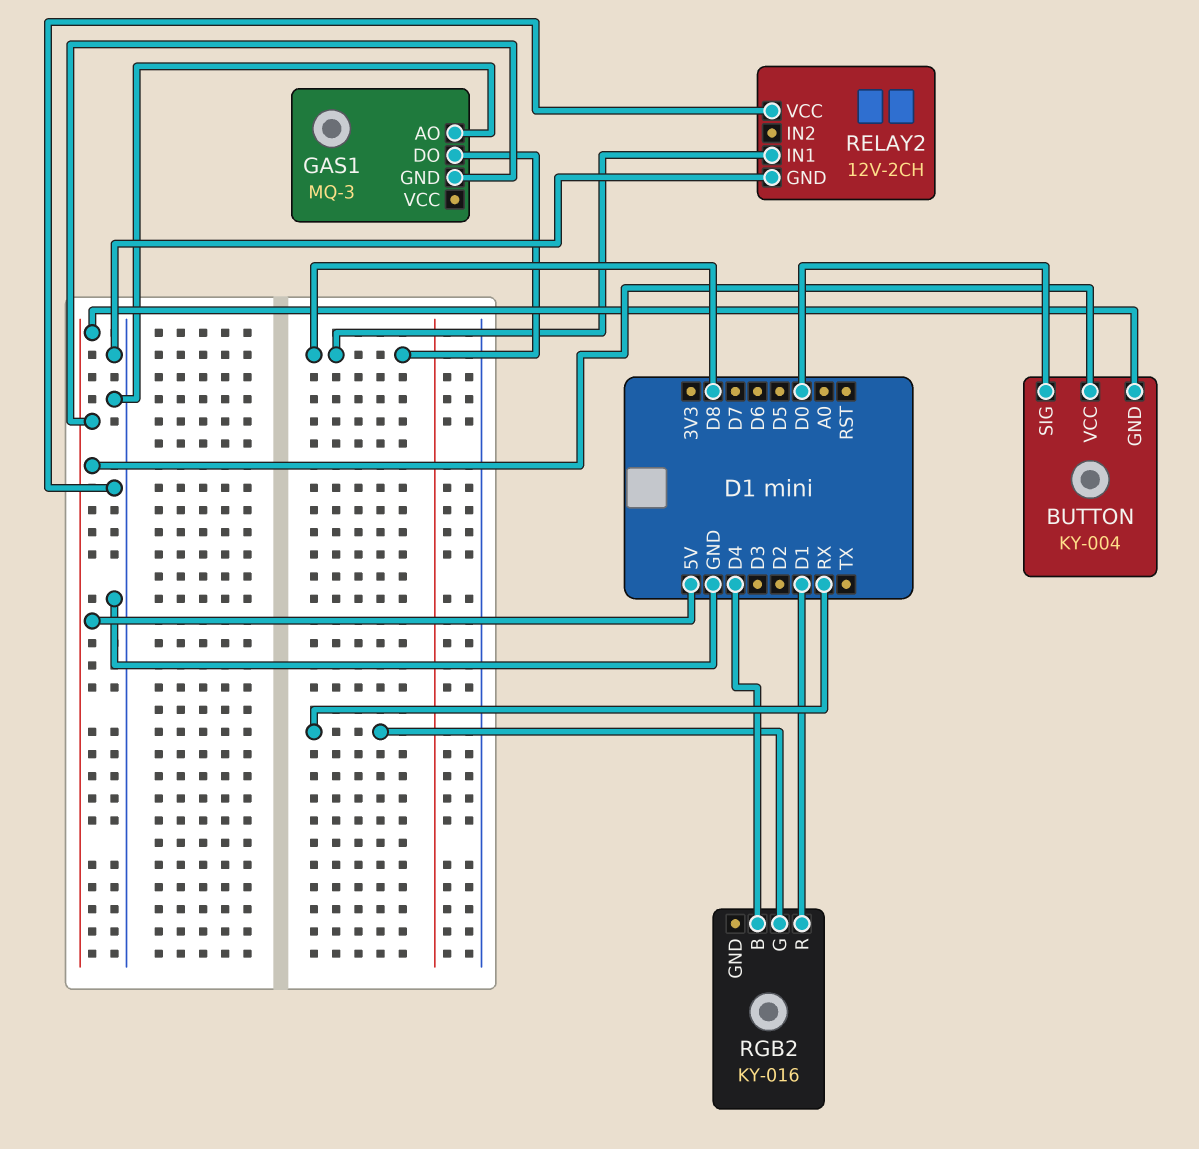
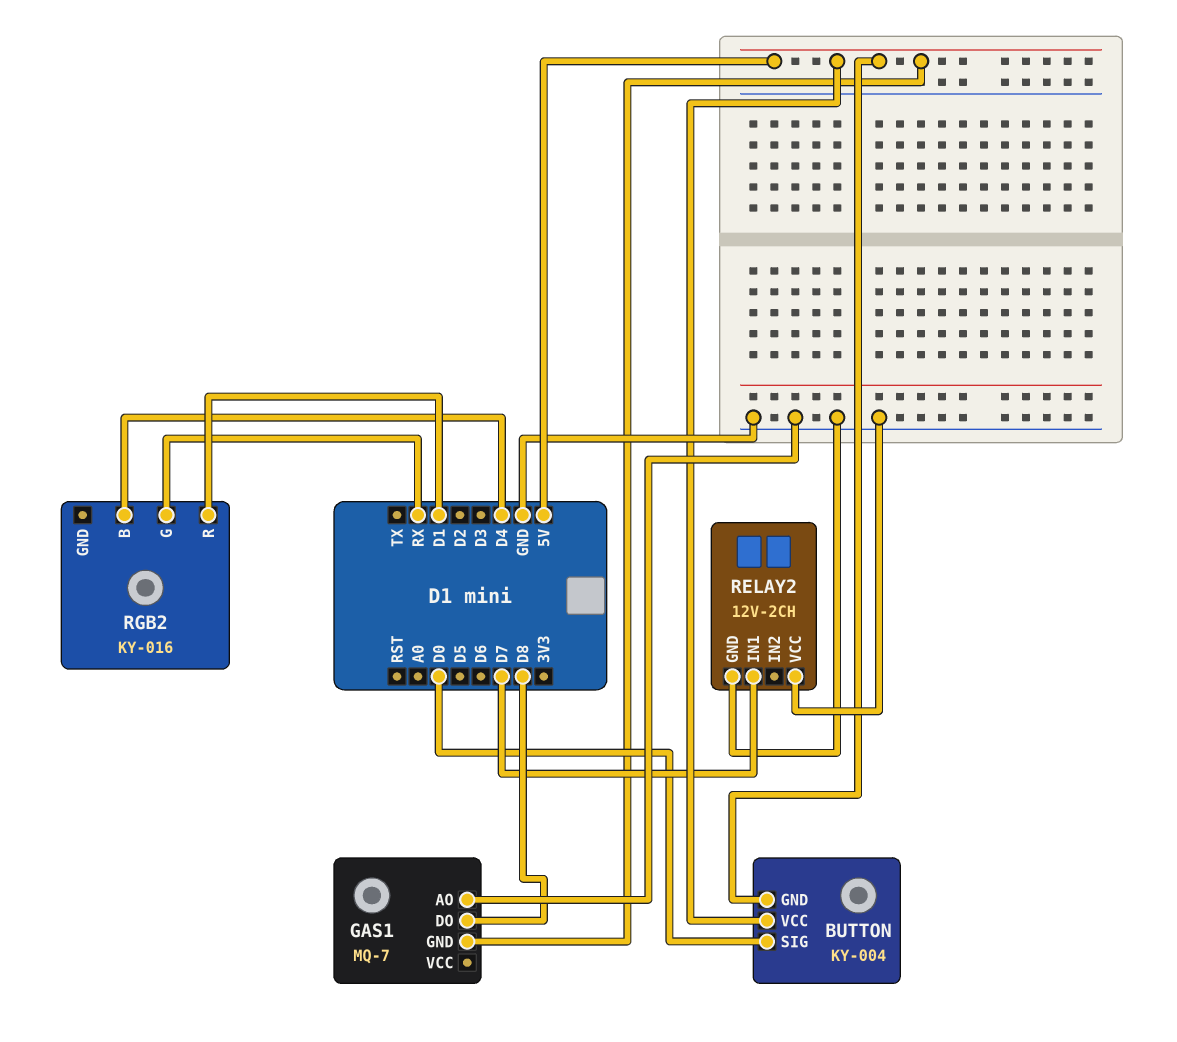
GAS1: MQ-3 -> MQ-7
RELAY2 pin IN1: D8 -> D7

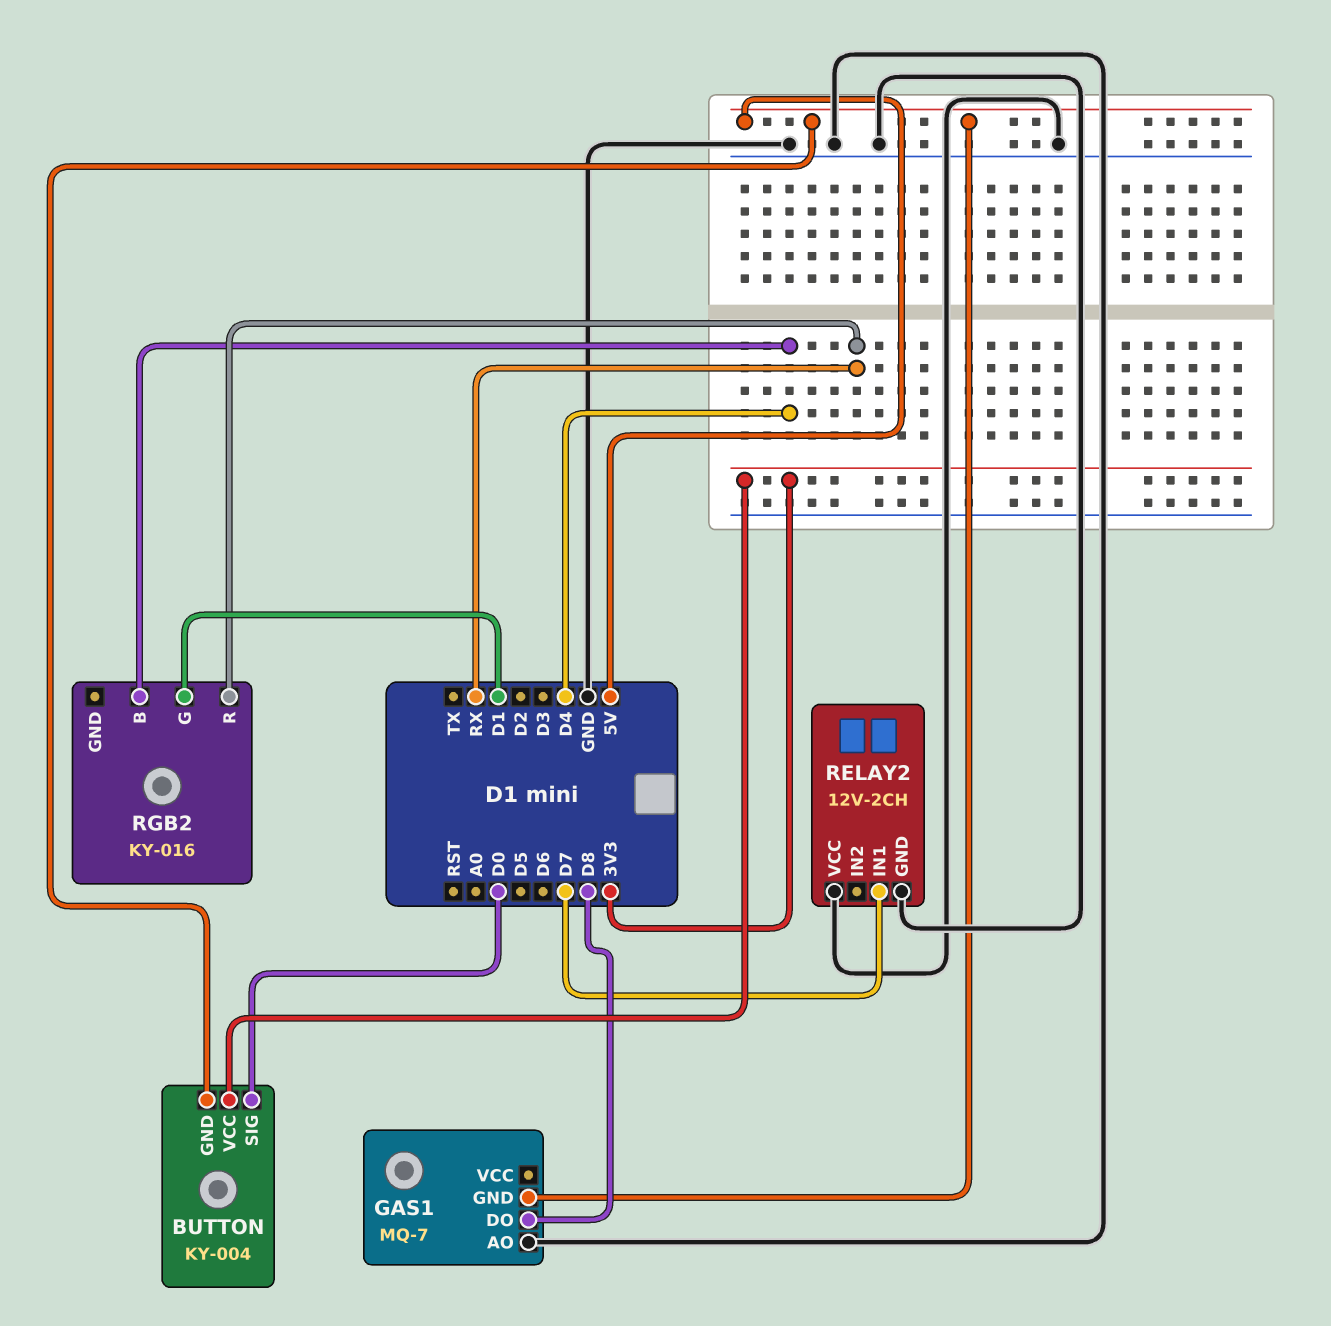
BUTTON pin VCC: 5V -> 3V3
RGB2 pin G: RX -> D1
RGB2 pin R: D1 -> RX

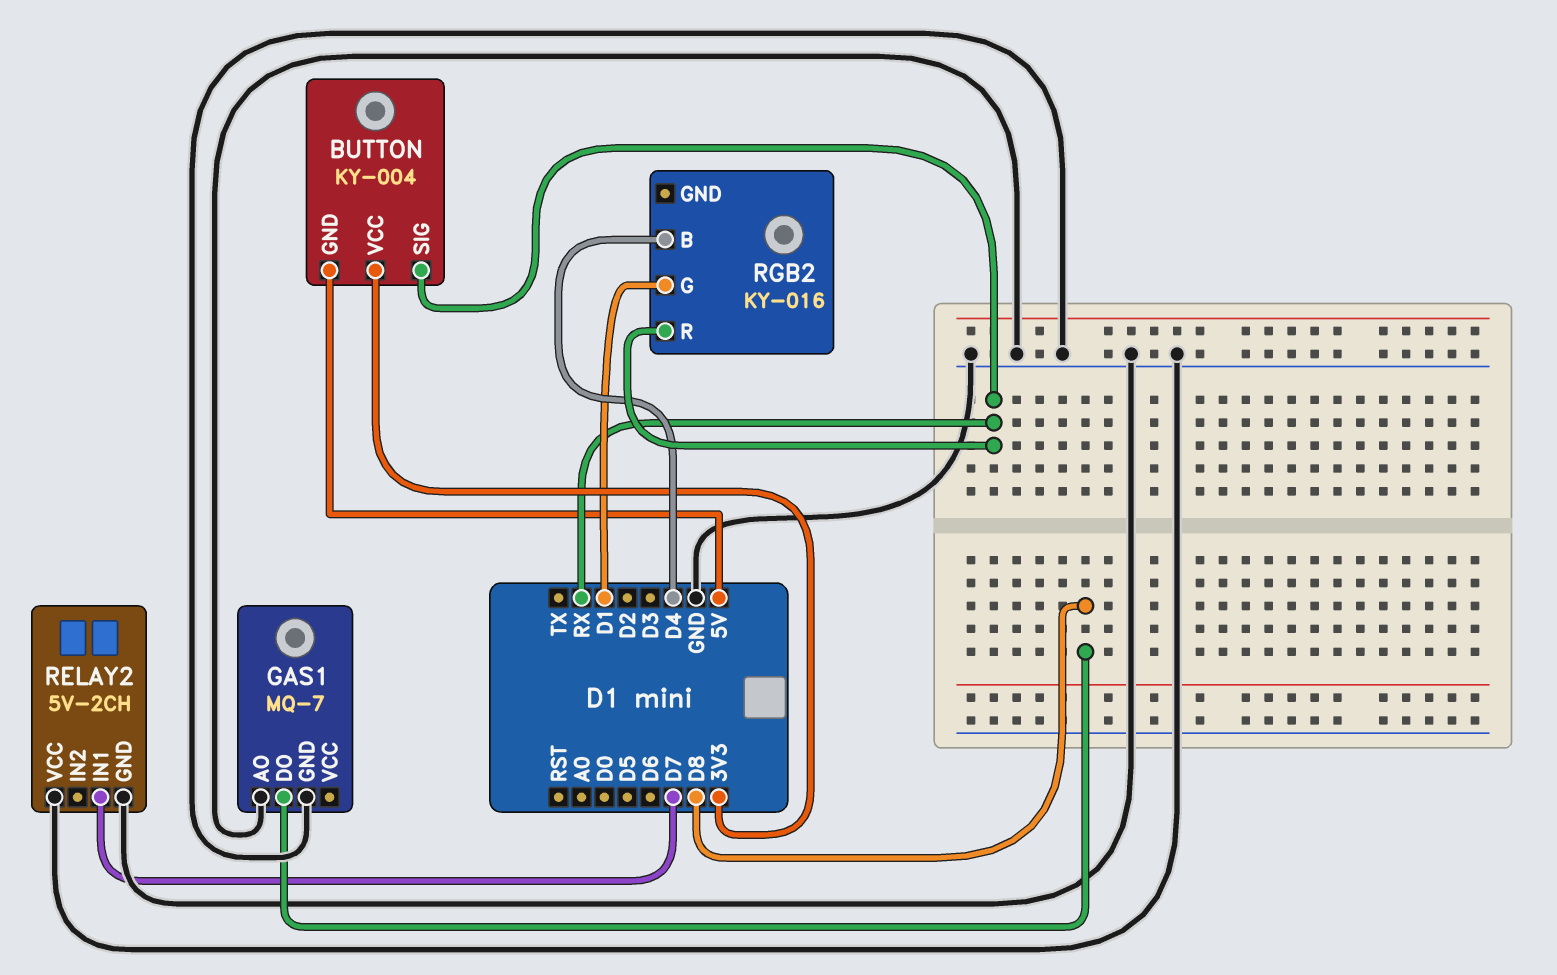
BUTTON pin SIG: D0 -> RX
GAS1 pin GND: 5V -> GND
RELAY2: 12V-2CH -> 5V-2CH

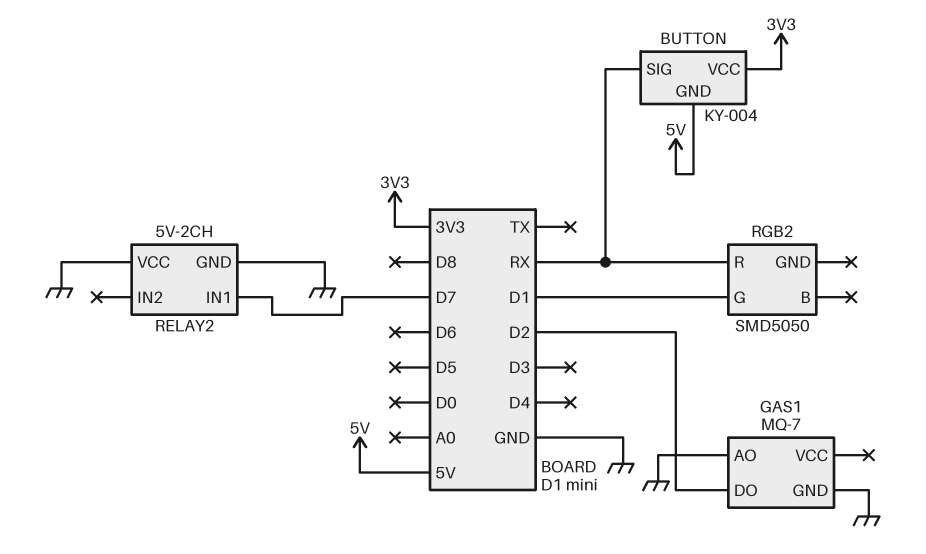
GAS1 pin DO: D8 -> D2
RGB2: KY-016 -> SMD5050
RGB2 pin B: D4 -> none

